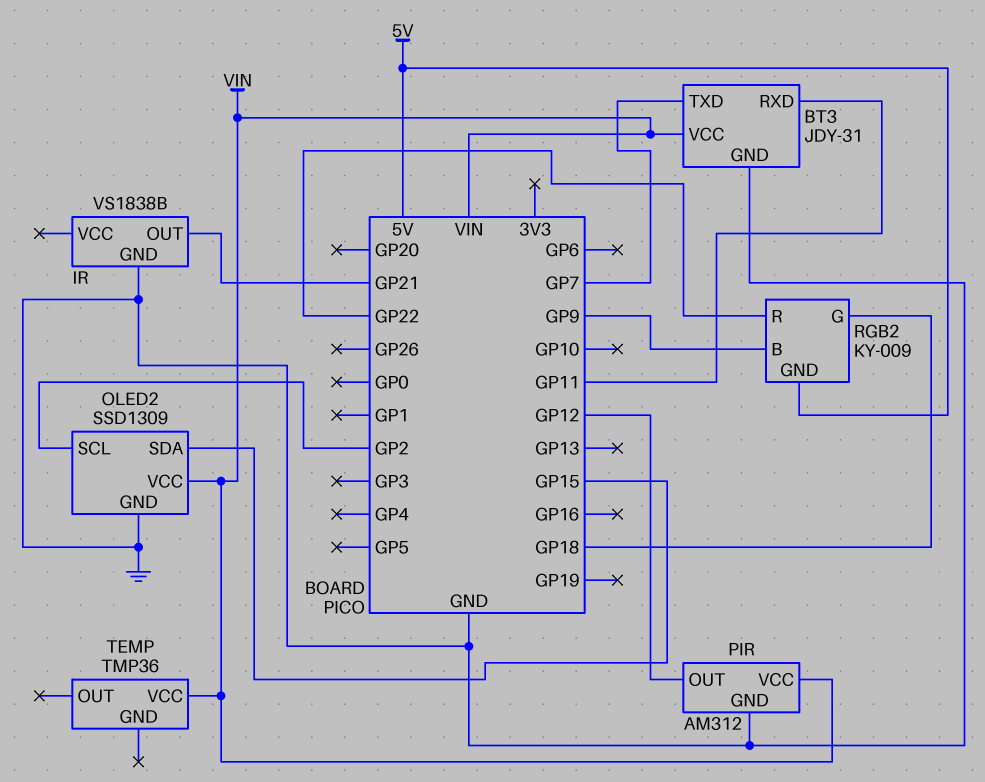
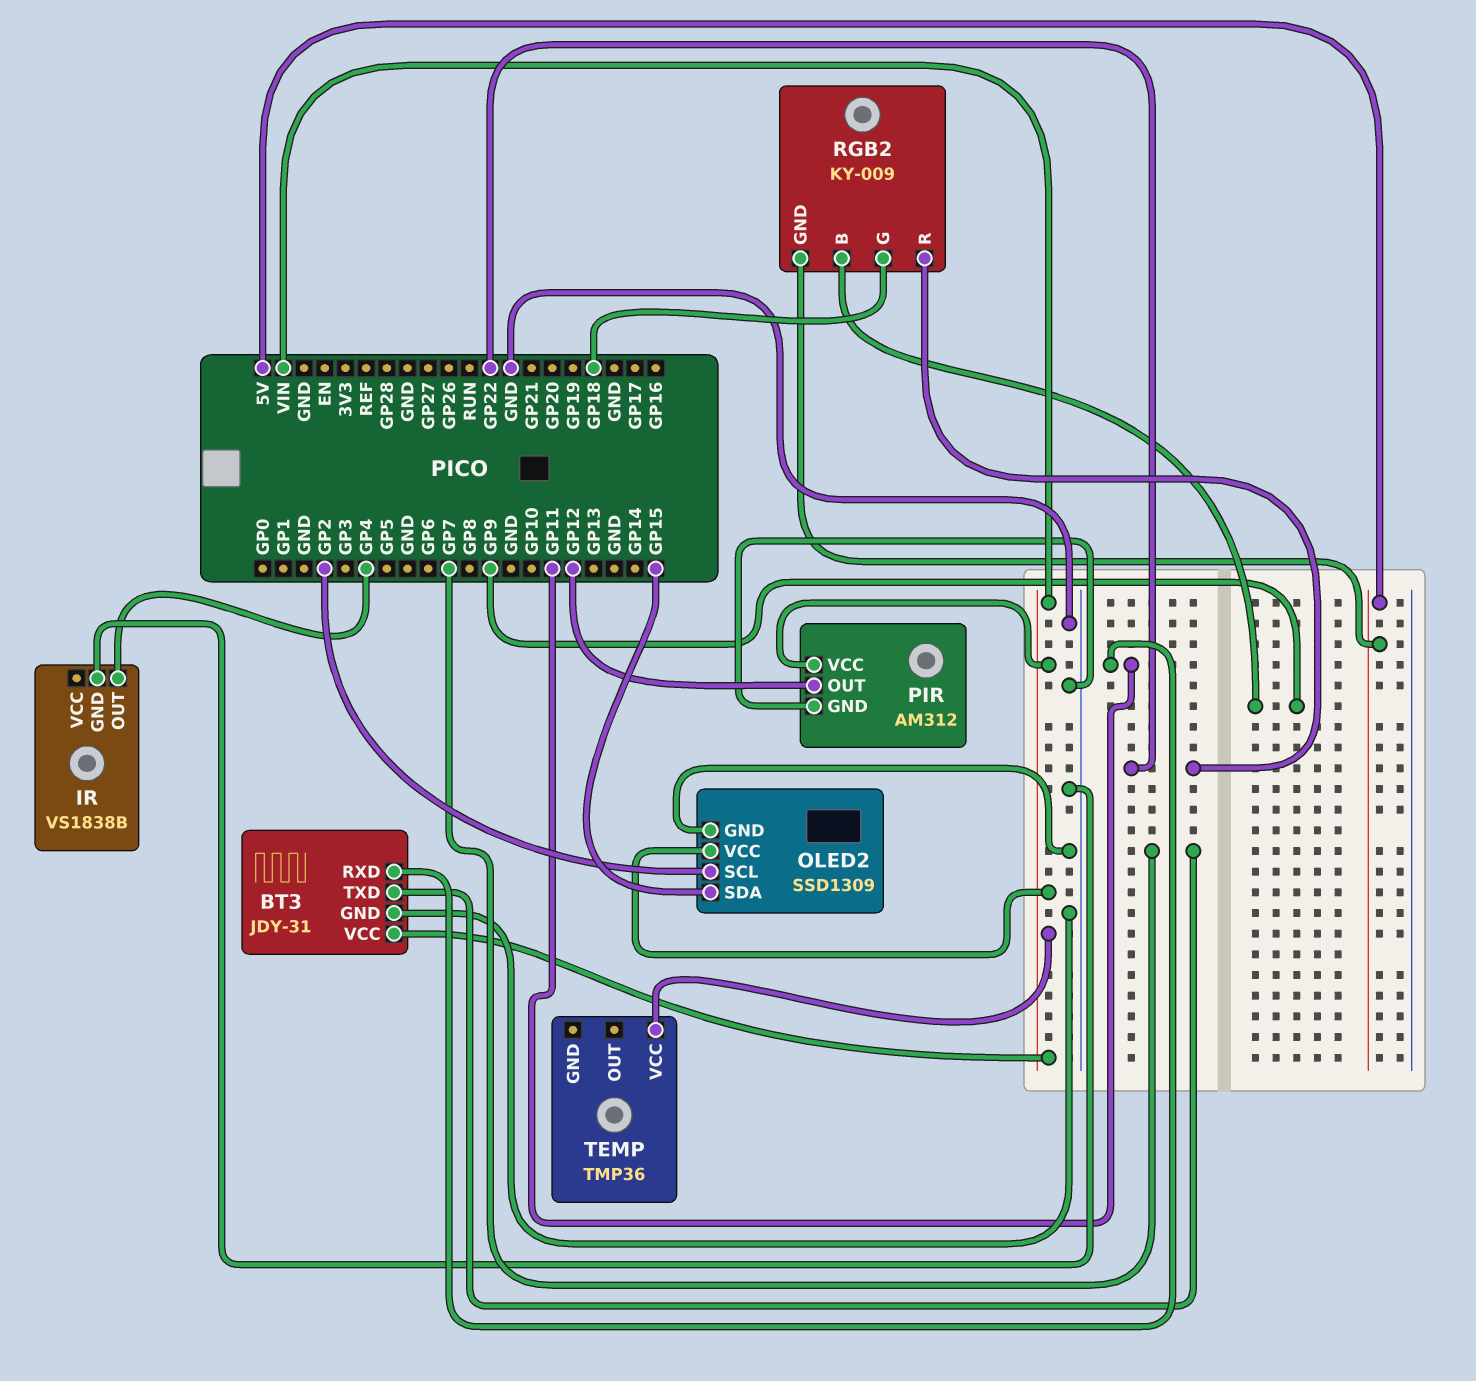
IR pin OUT: GP21 -> GP4

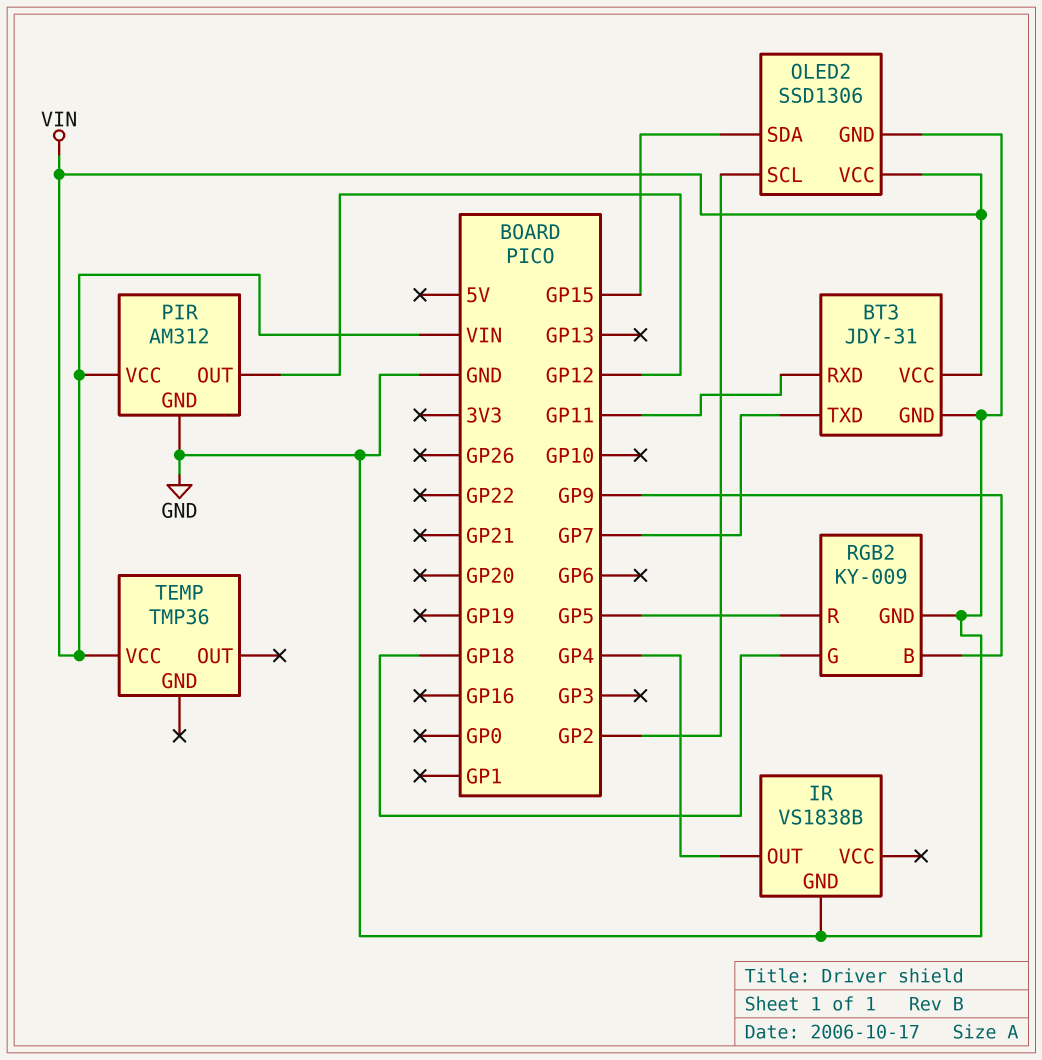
OLED2: SSD1309 -> SSD1306
RGB2 pin GND: 5V -> GND
RGB2 pin R: GP22 -> GP5

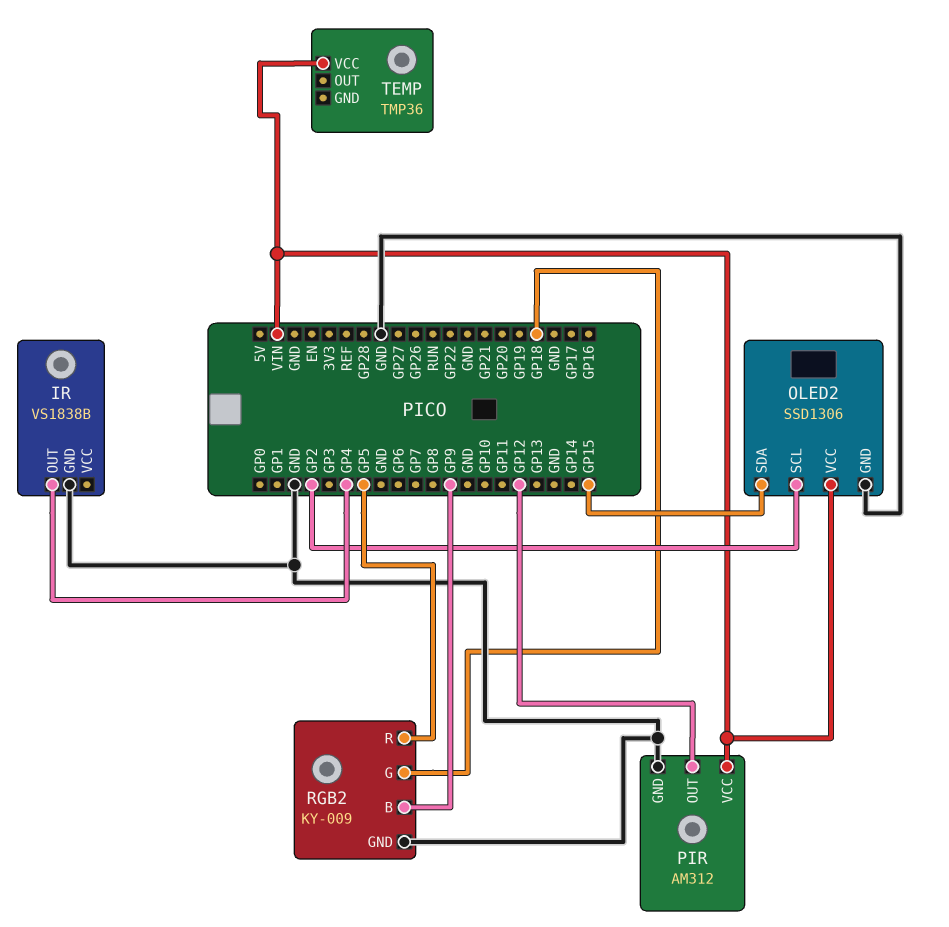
BT3: JDY-31 -> none
BT3 pin GND: GND -> none
BT3 pin RXD: GP11 -> none
BT3 pin TXD: GP7 -> none
BT3 pin VCC: VIN -> none

